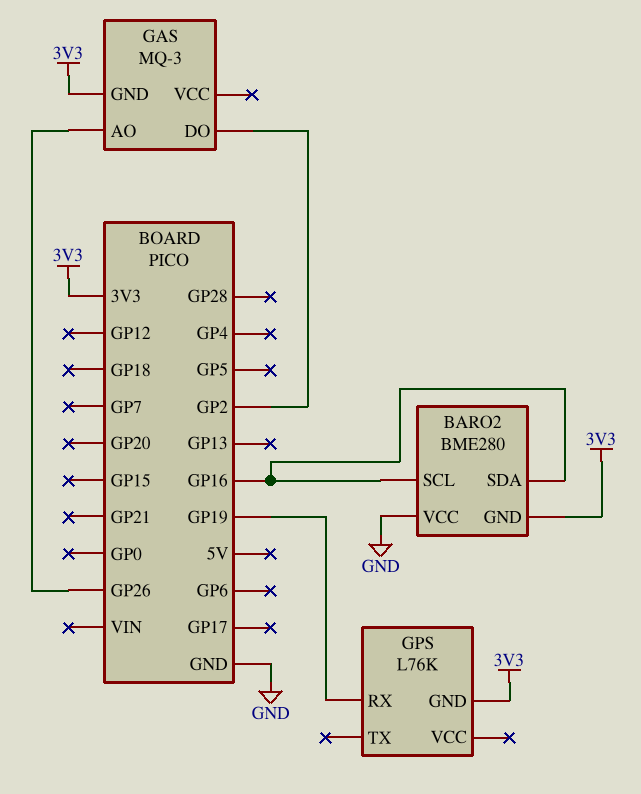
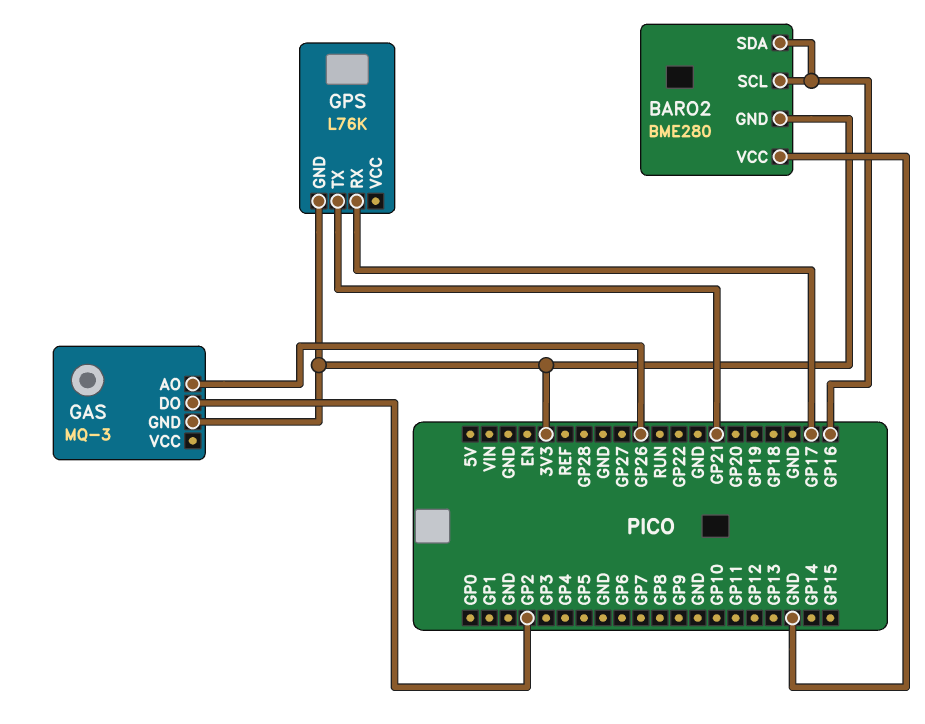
GPS pin RX: GP19 -> GP17
GPS pin TX: none -> GP21

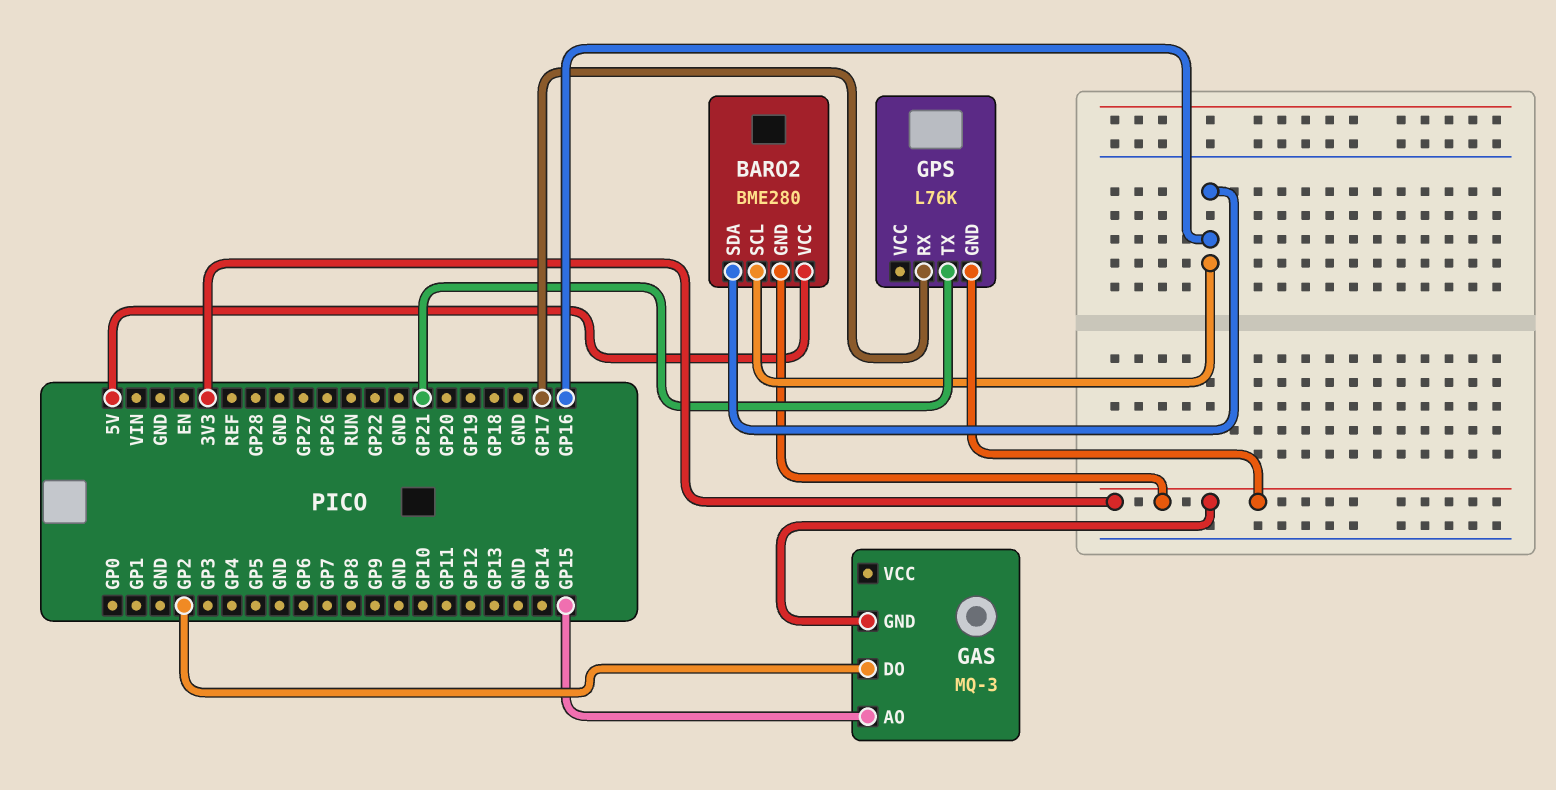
BARO2 pin VCC: GND -> 5V
GAS pin AO: GP26 -> GP15

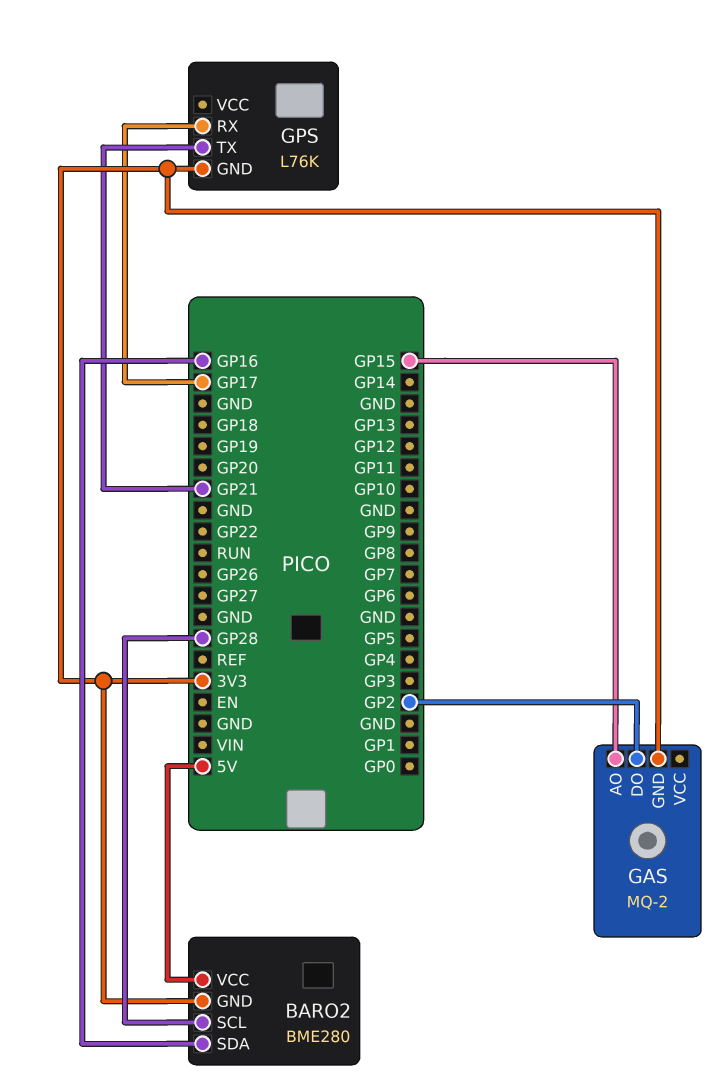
BARO2 pin SCL: GP16 -> GP28
GAS: MQ-3 -> MQ-2

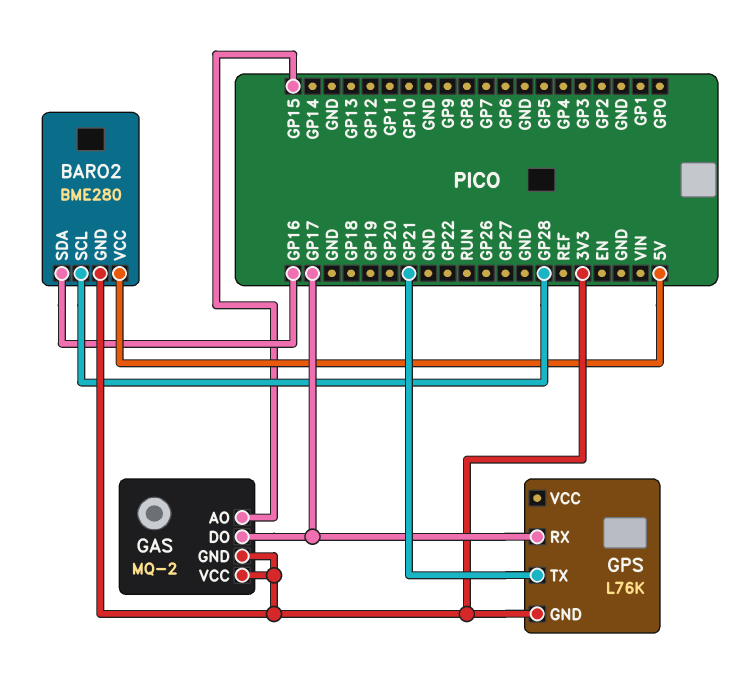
GAS pin DO: GP2 -> GP17
GAS pin VCC: none -> 3V3

